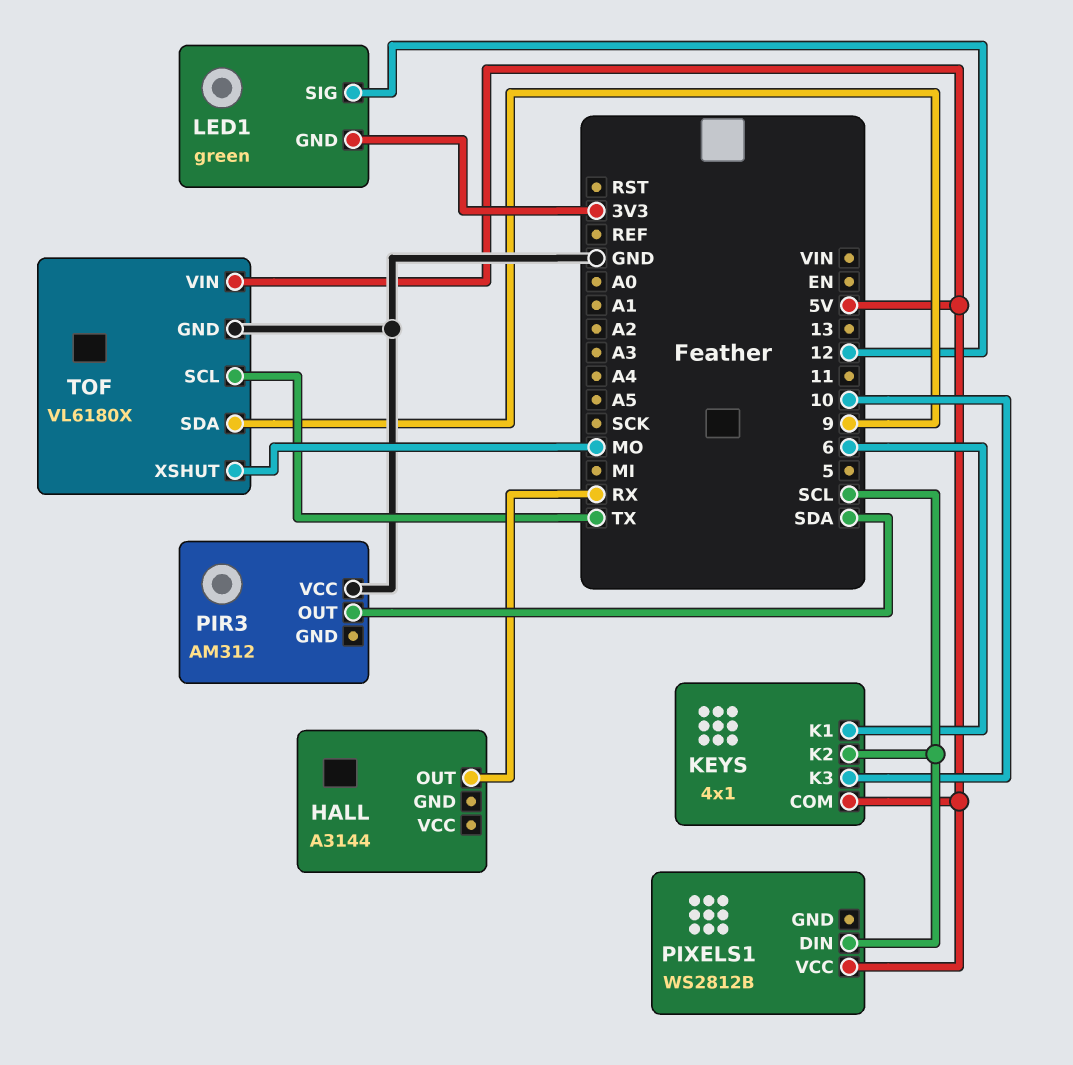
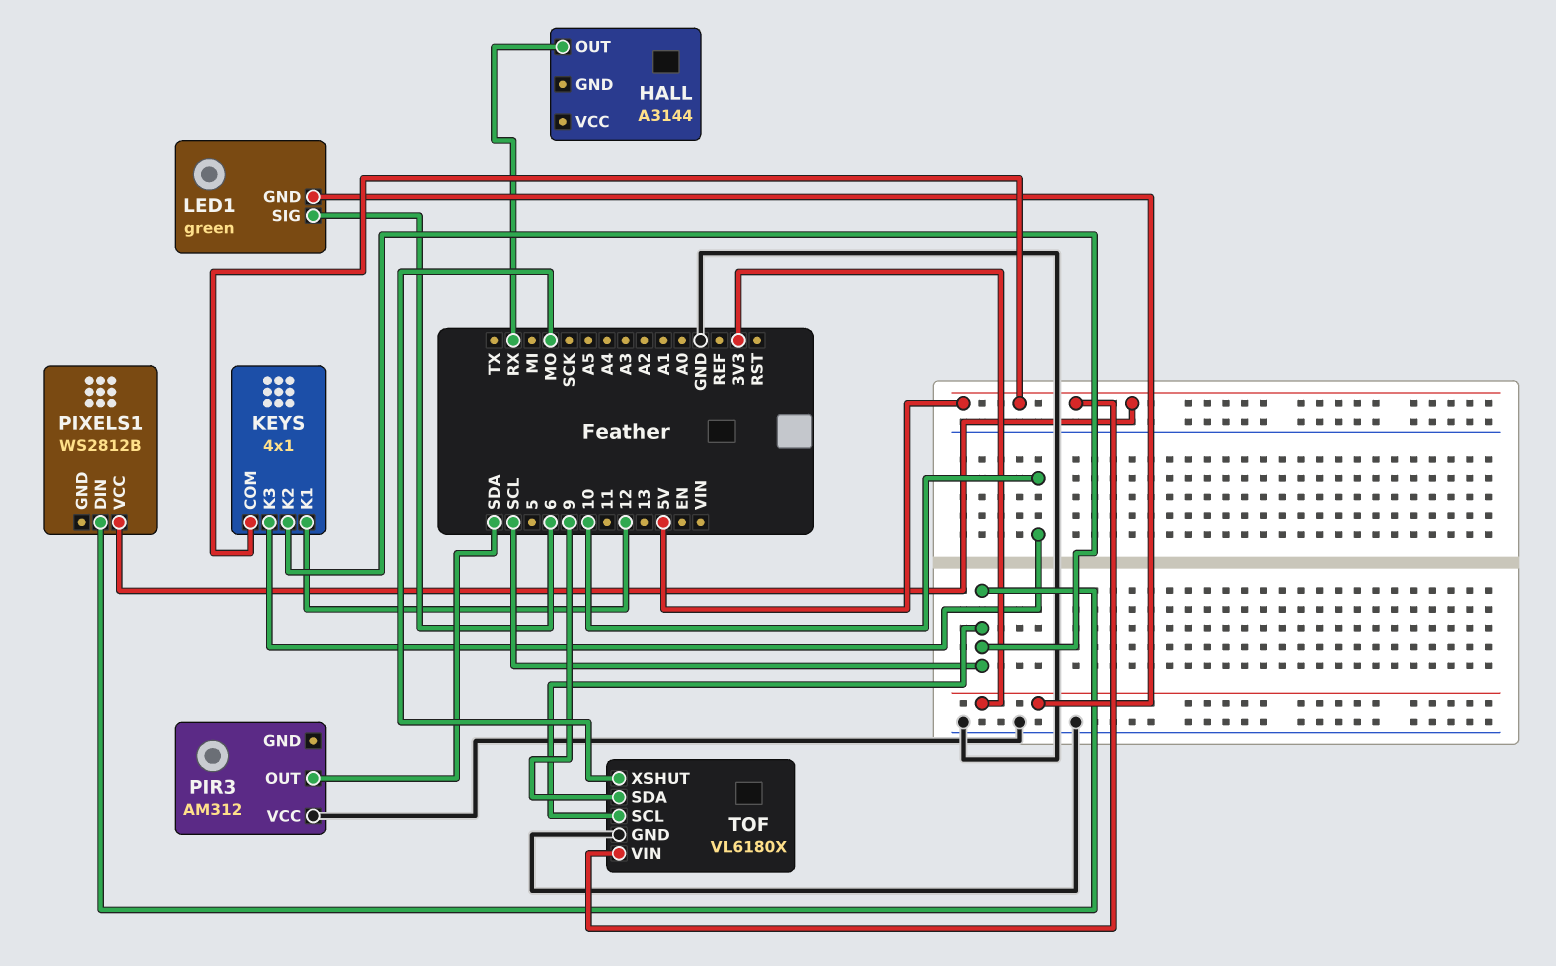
KEYS pin K1: 6 -> 12
LED1 pin SIG: 12 -> 6
TOF pin SCL: TX -> SCL

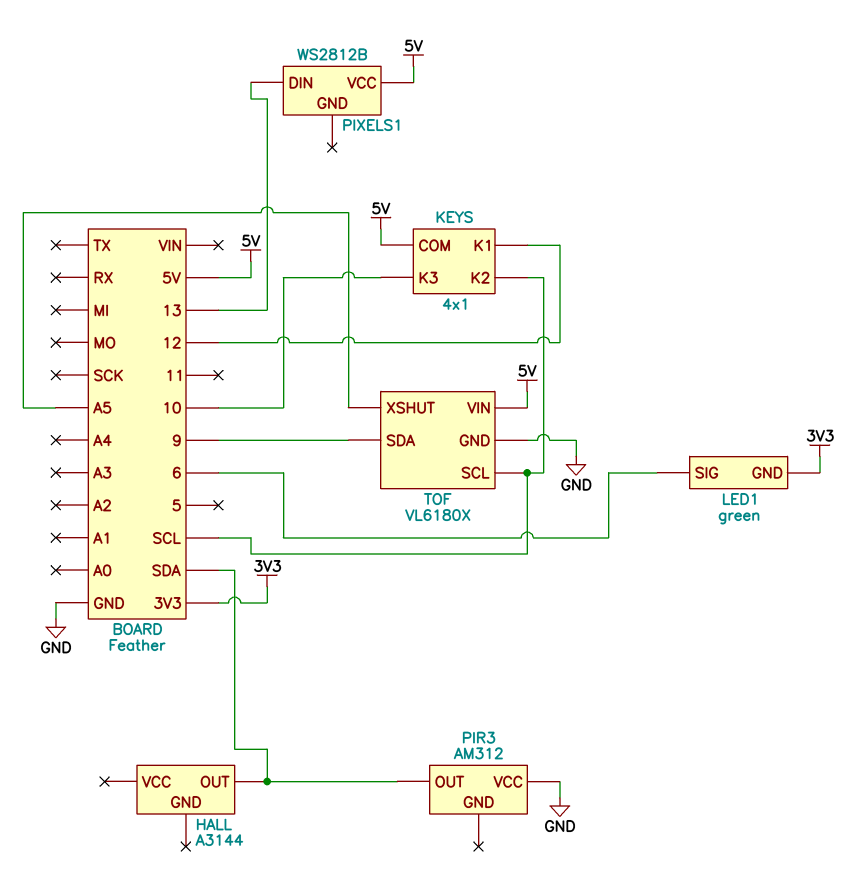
HALL pin OUT: RX -> SDA
PIXELS1 pin DIN: SCL -> 13
TOF pin XSHUT: MO -> A5

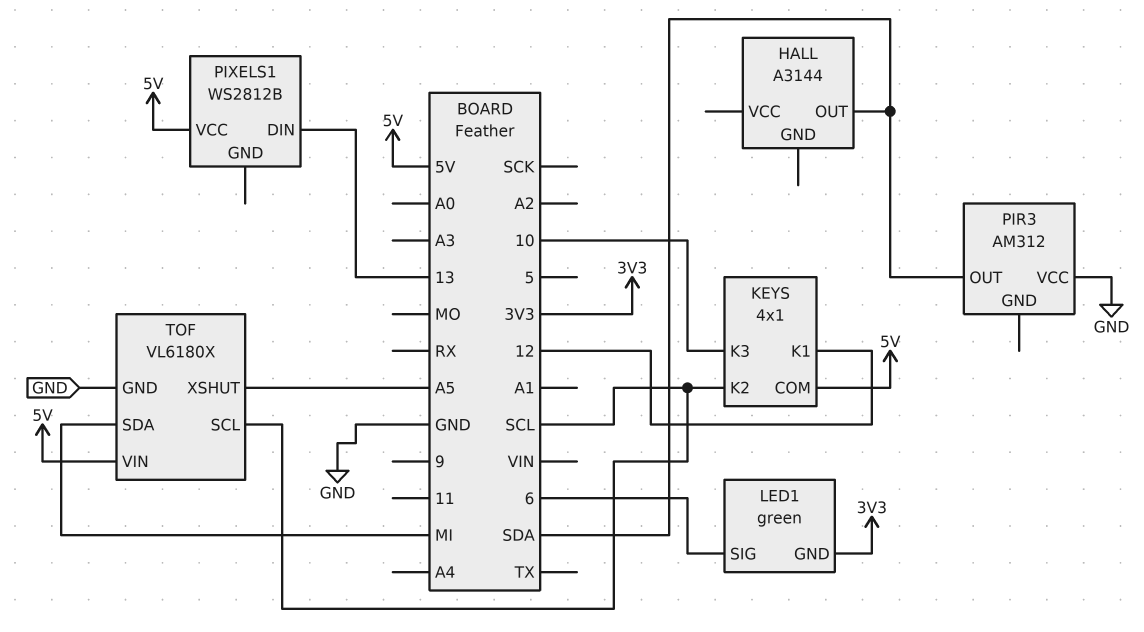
TOF pin SDA: 9 -> MI

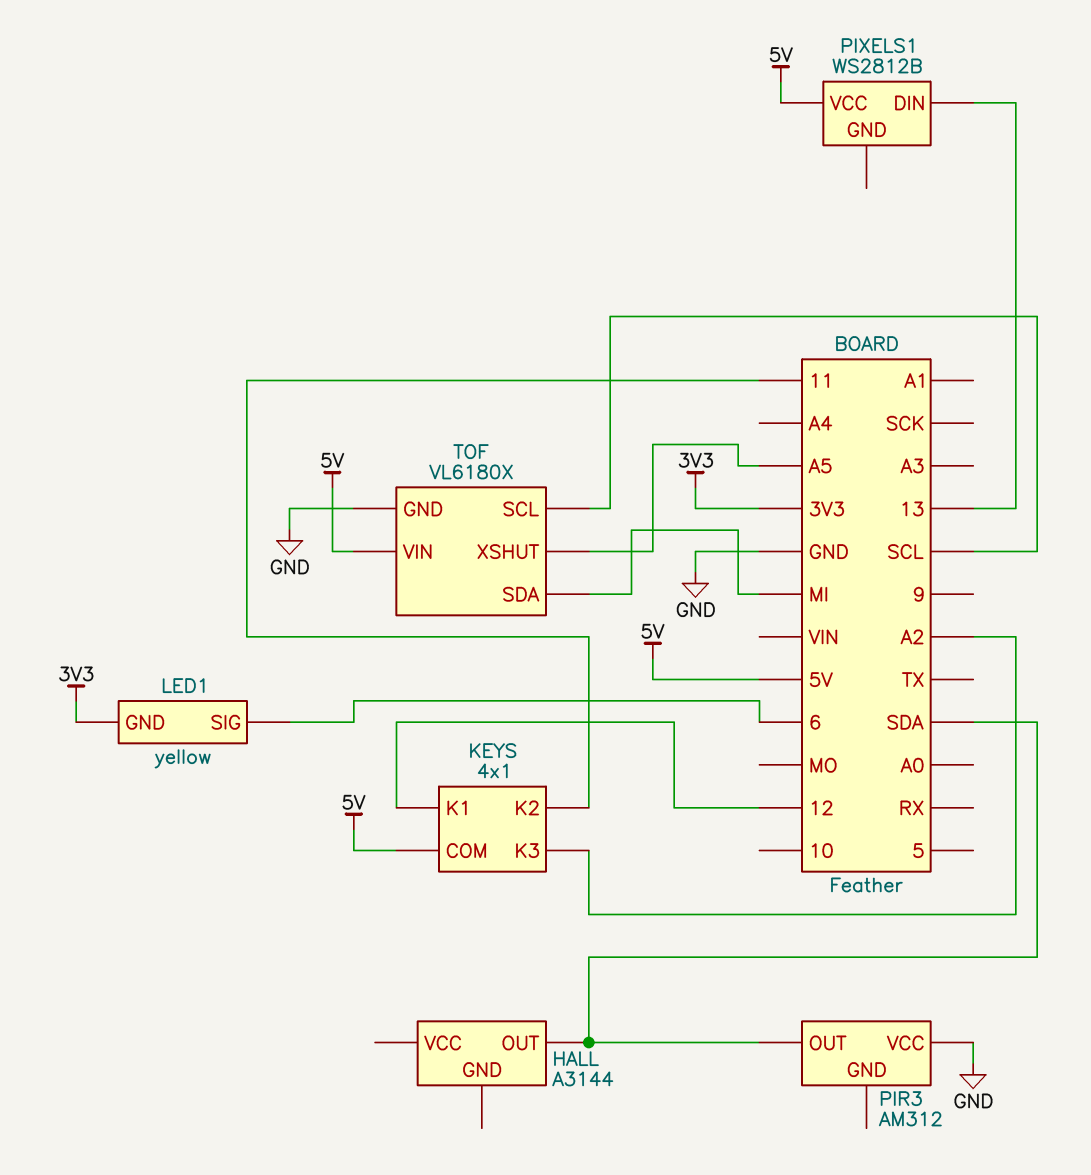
KEYS pin K2: SCL -> 11
KEYS pin K3: 10 -> A2
LED1: green -> yellow

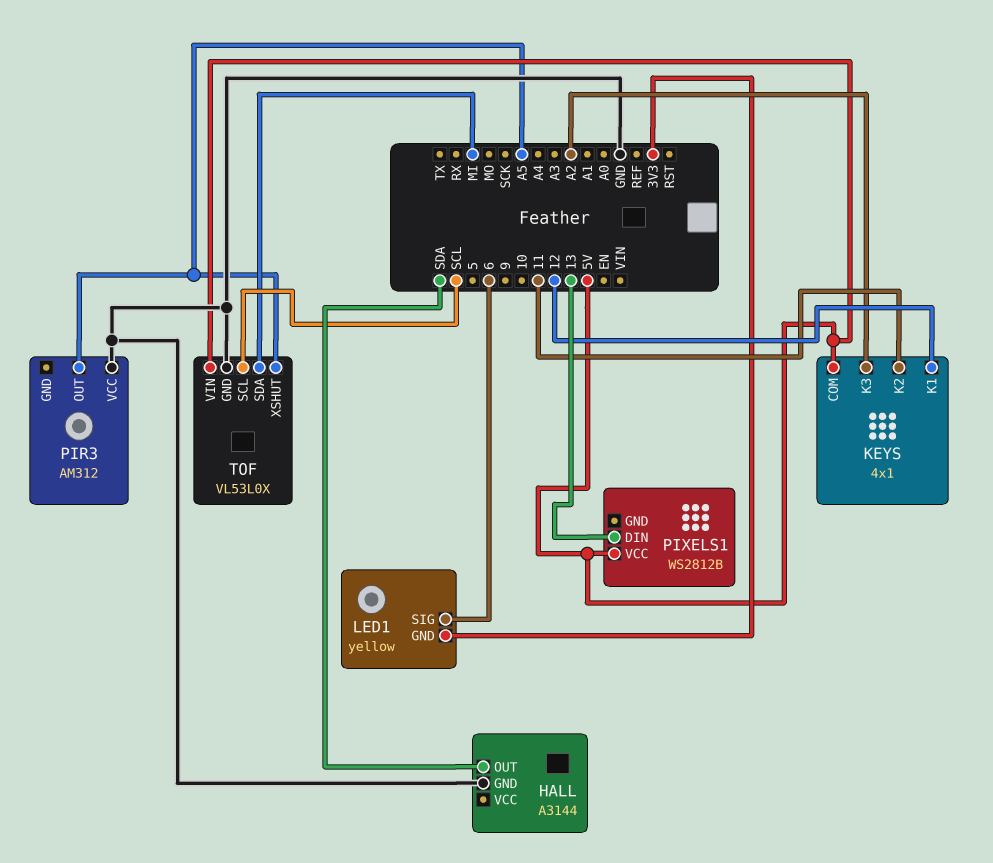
HALL pin GND: none -> GND
PIR3 pin OUT: SDA -> A5
TOF: VL6180X -> VL53L0X

